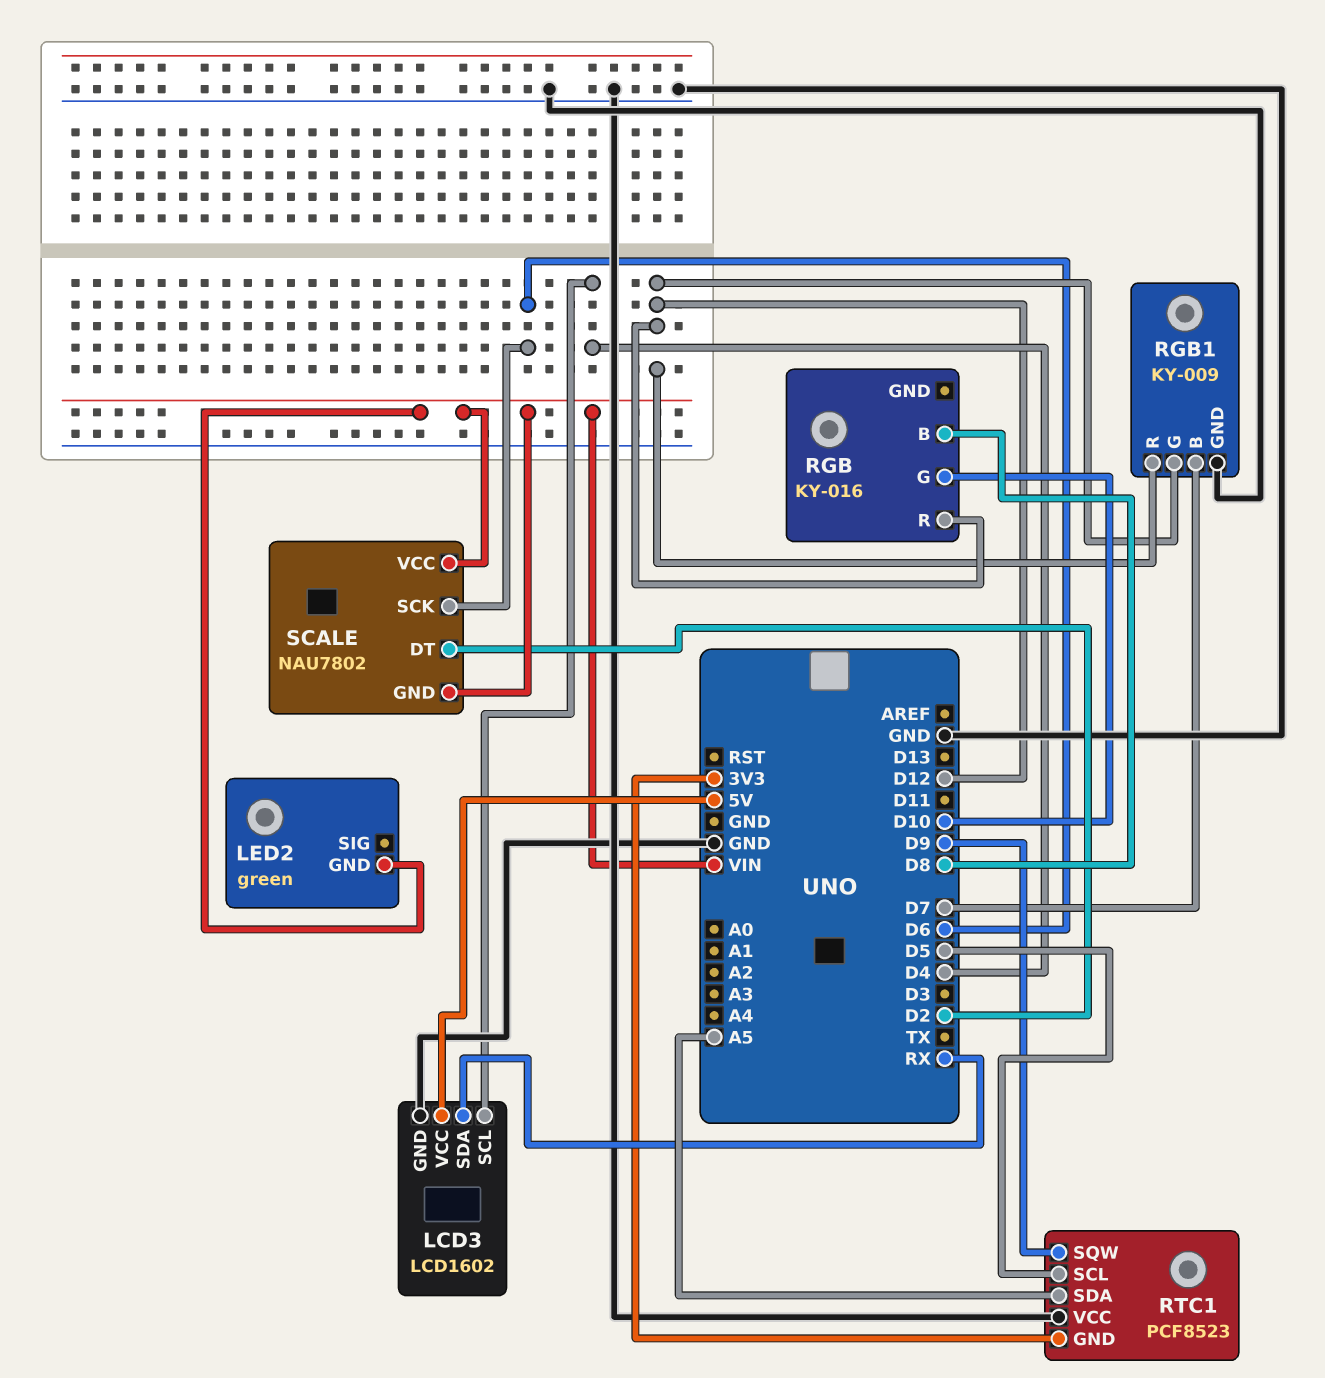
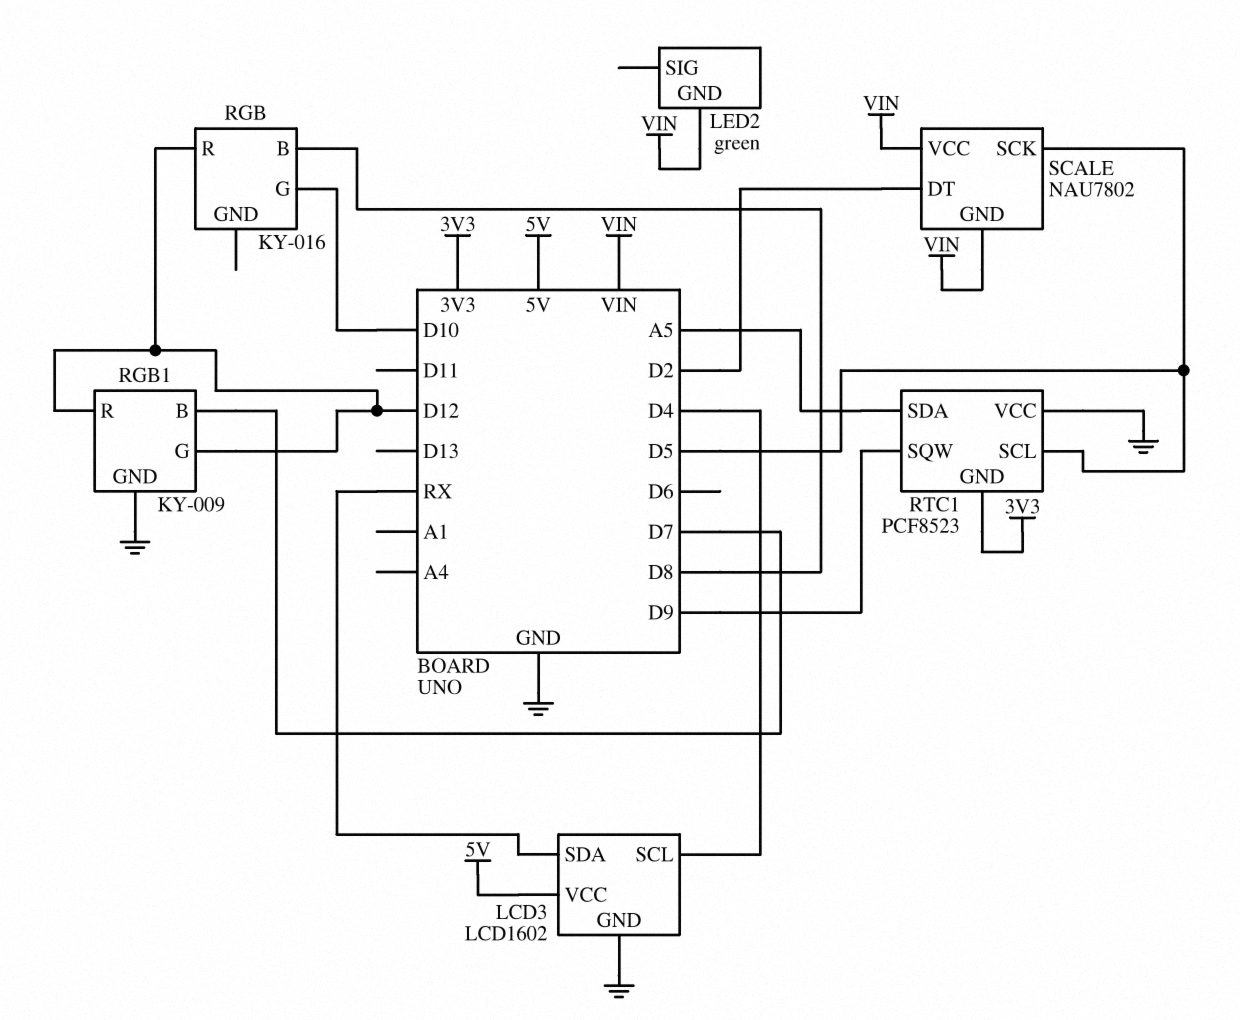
SCALE pin SCK: D6 -> D5

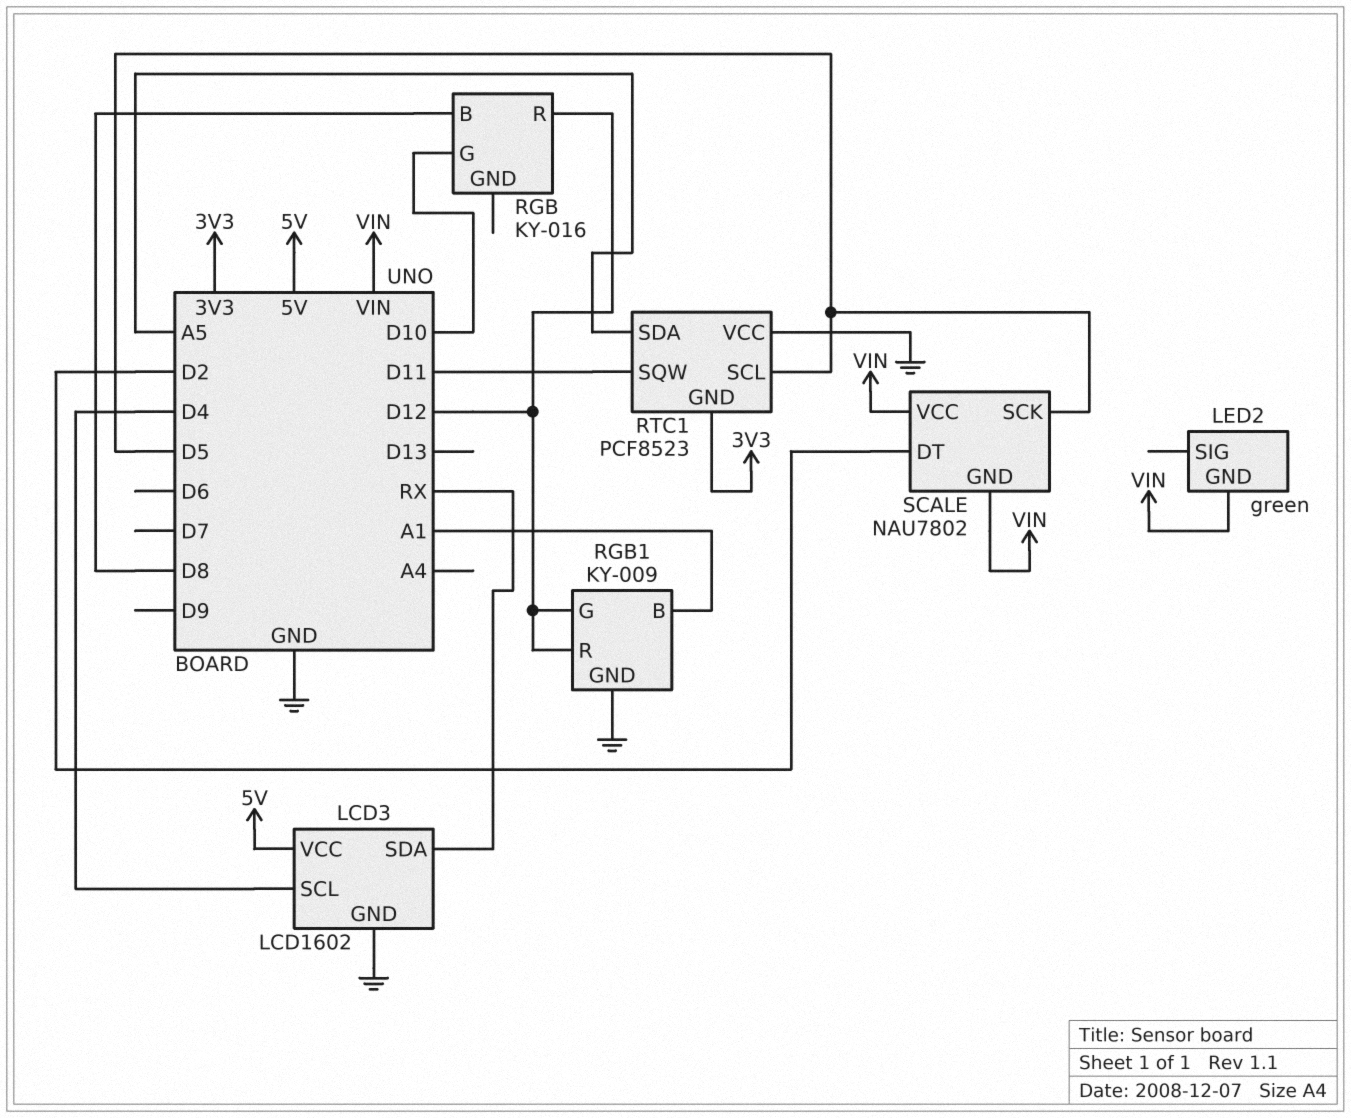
RGB1 pin B: D7 -> A1
RTC1 pin SQW: D9 -> D11

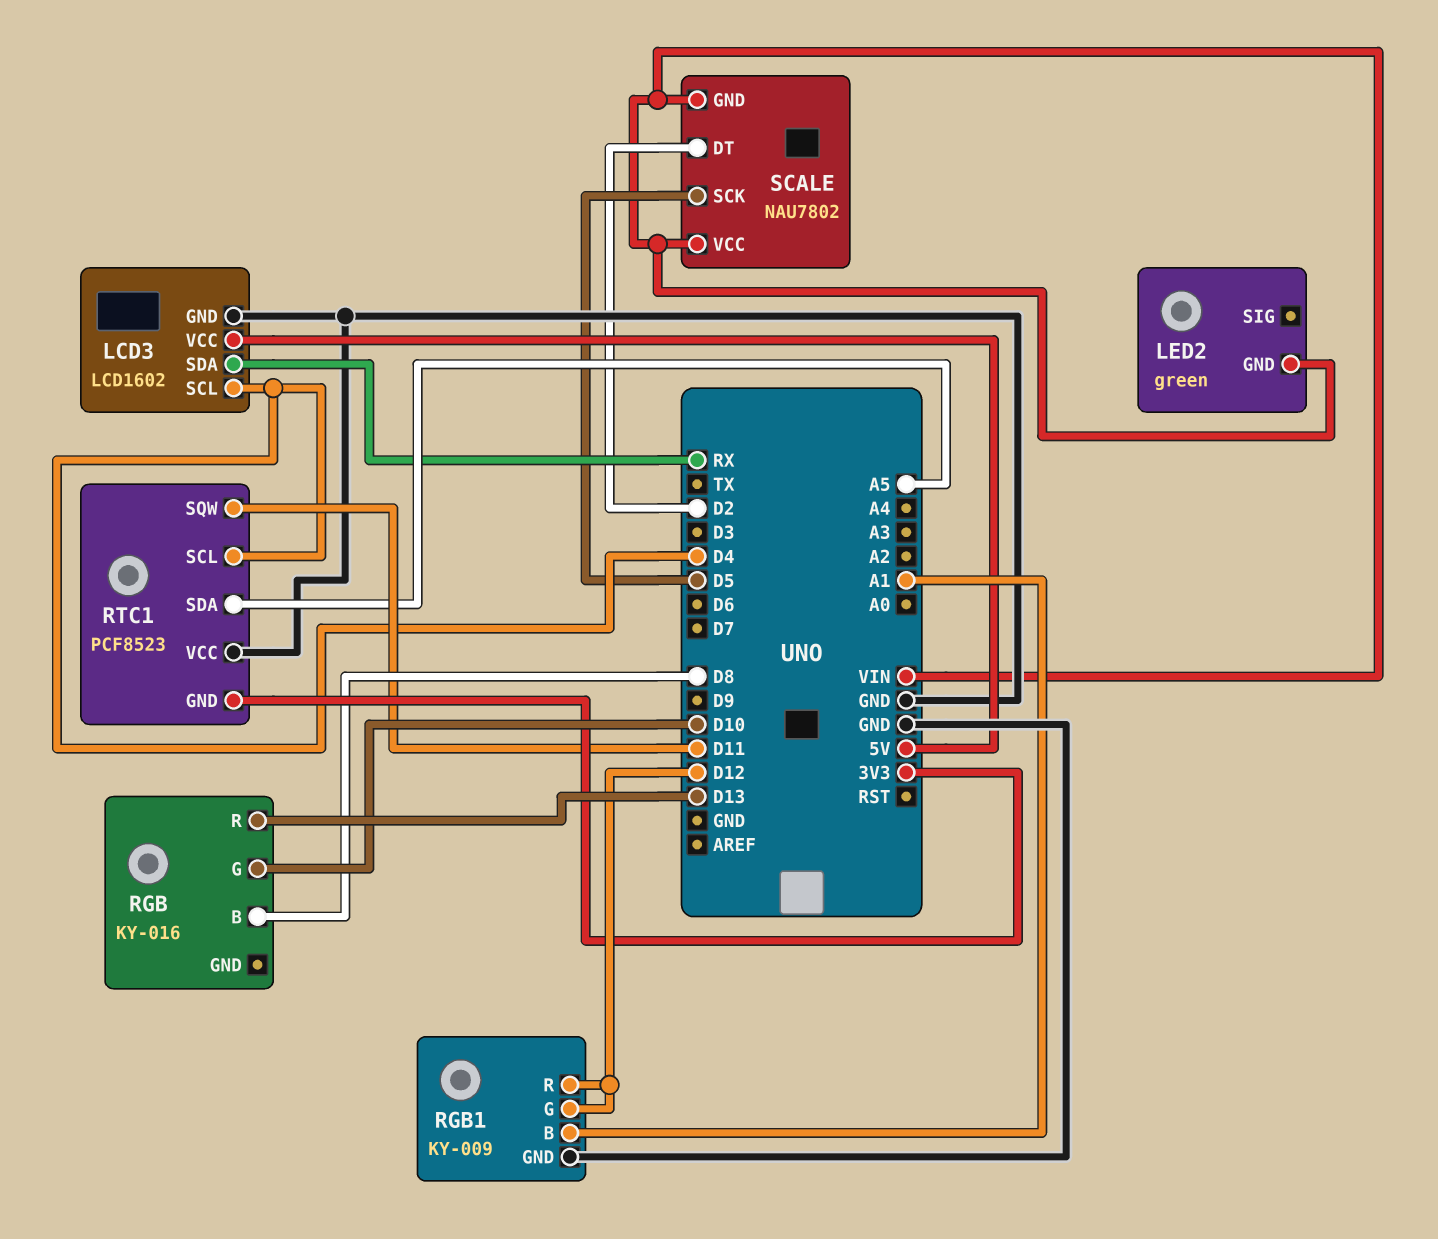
RGB pin R: D12 -> D13
RTC1 pin SCL: D5 -> D4

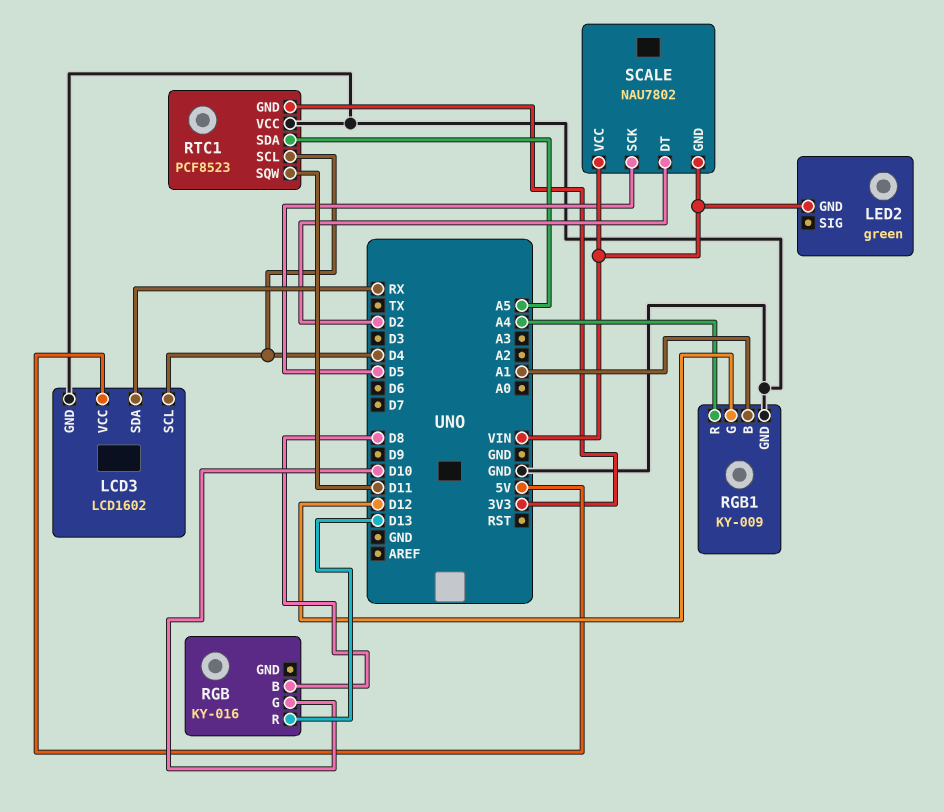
RGB1 pin R: D12 -> A4

